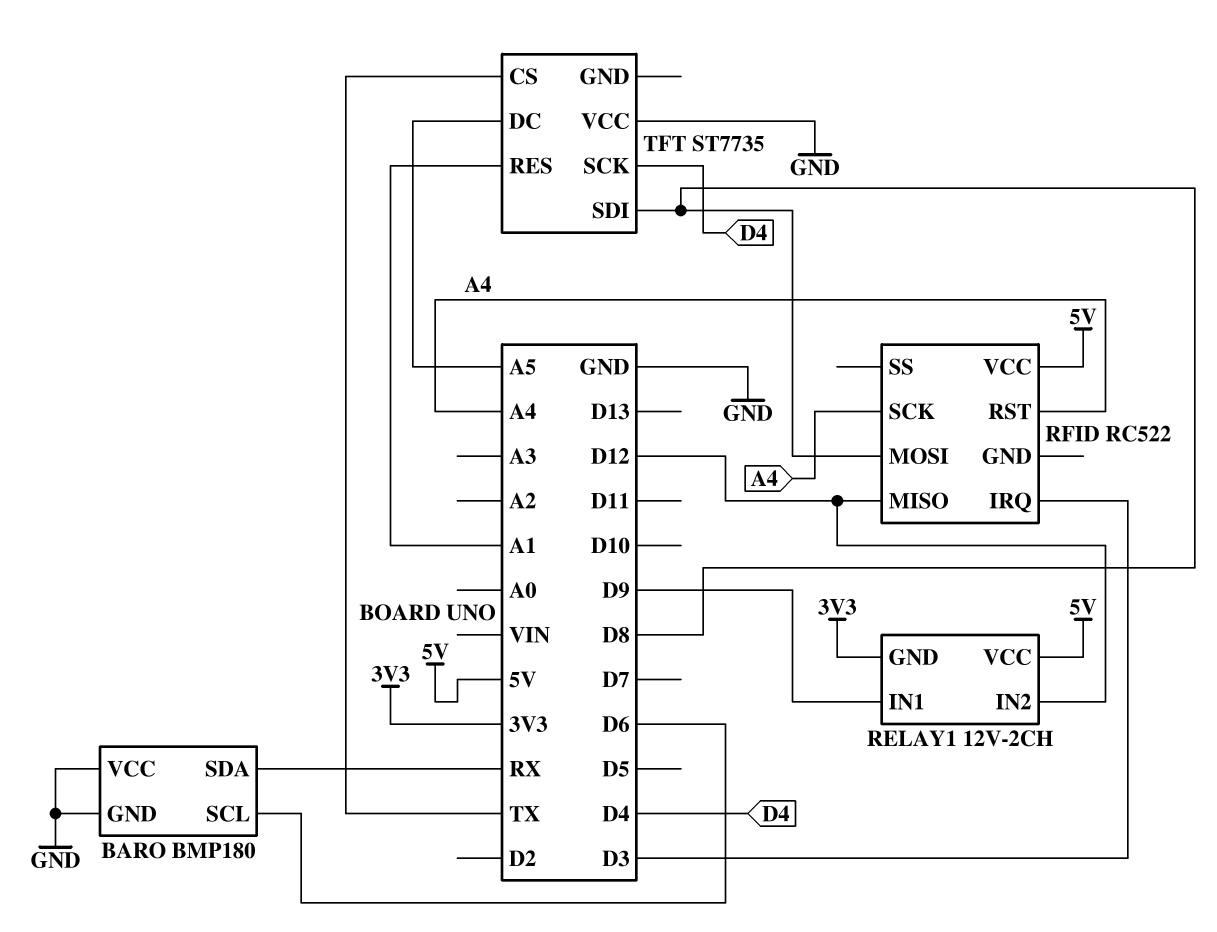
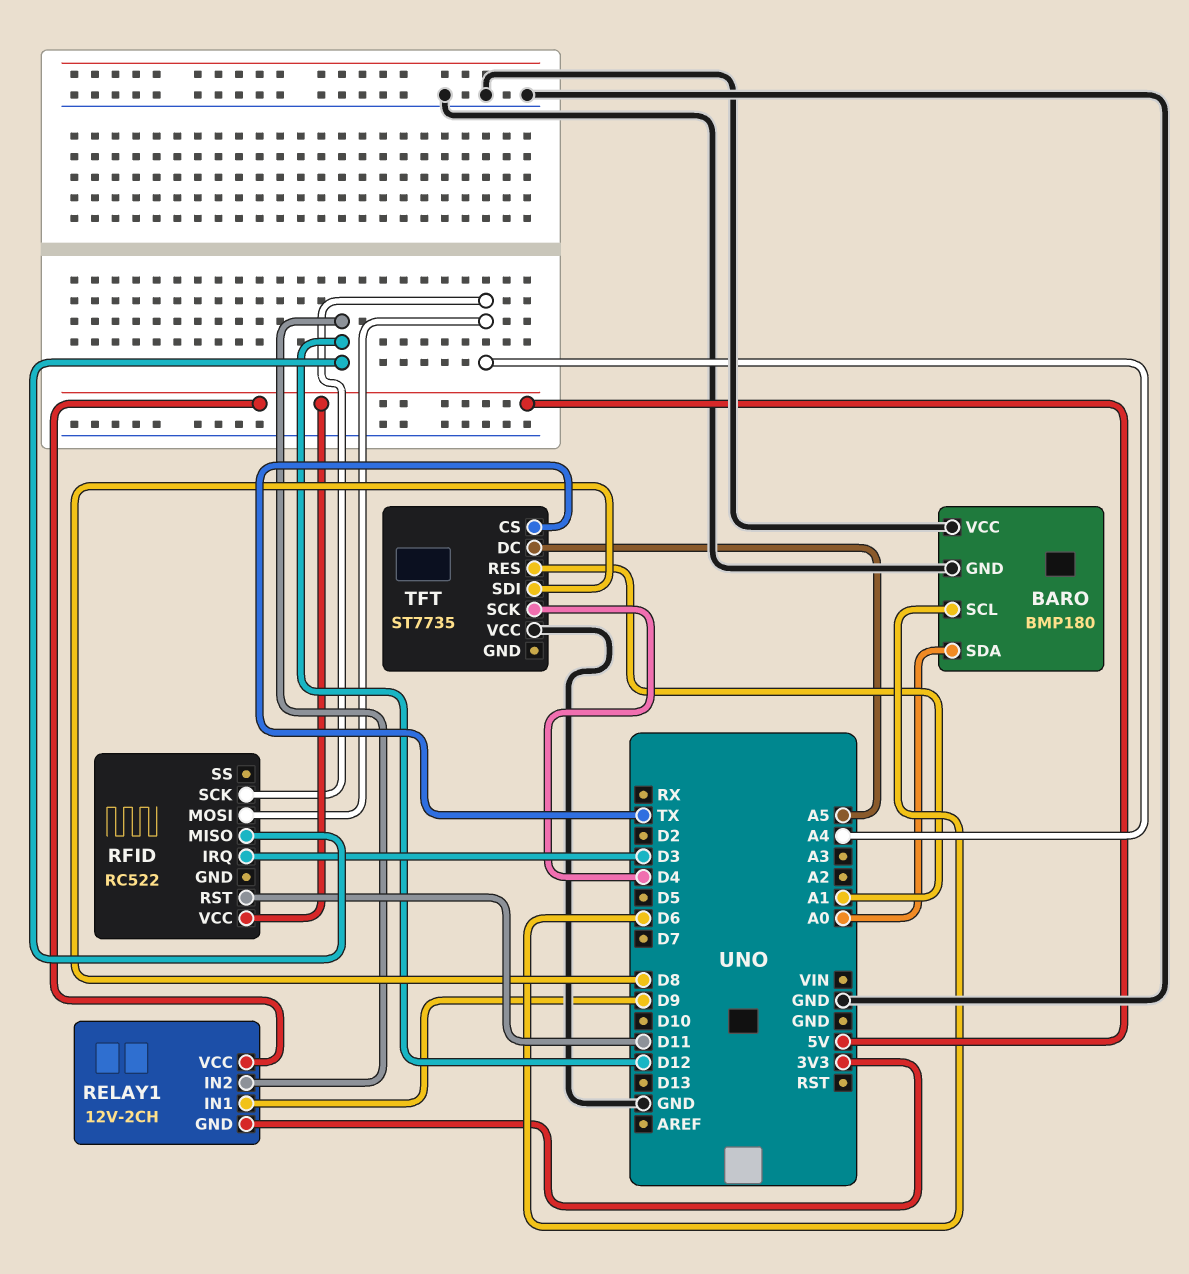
BARO pin SDA: RX -> A0
RFID pin MOSI: D8 -> A4
RFID pin RST: A4 -> D11

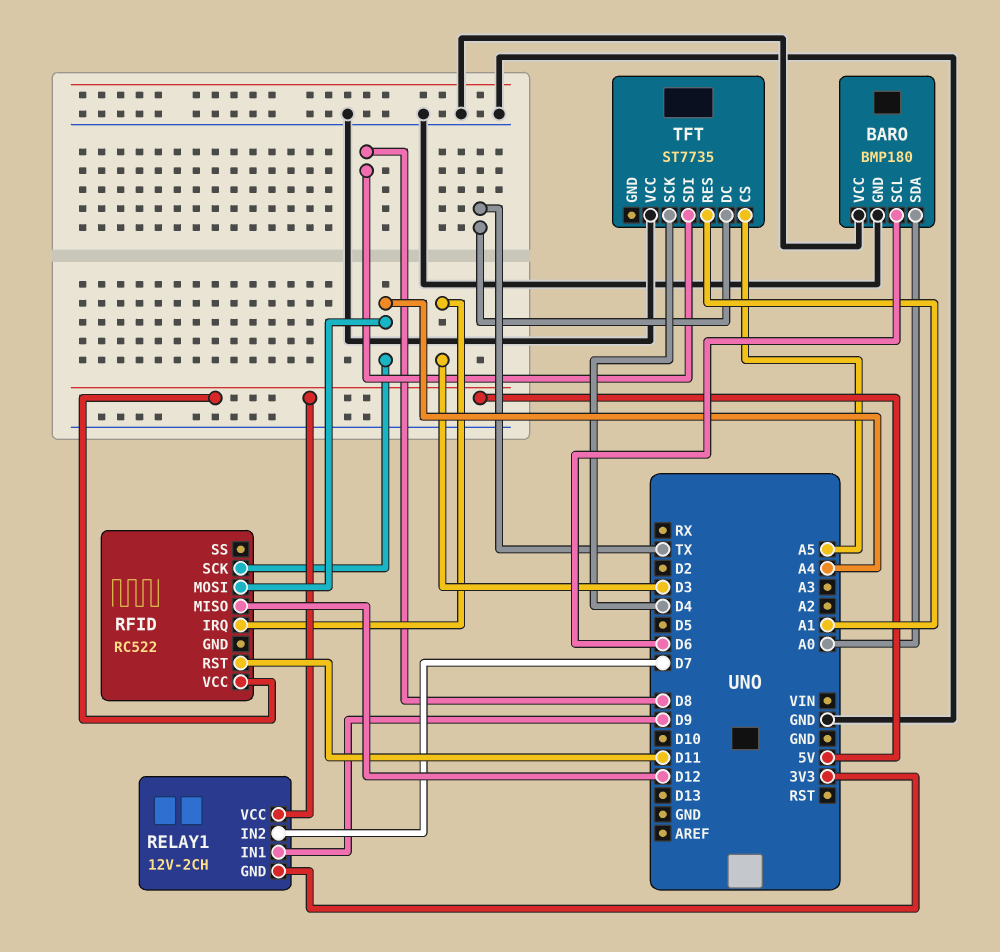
RELAY1 pin IN2: D12 -> D7
TFT pin CS: TX -> A5
TFT pin DC: A5 -> TX

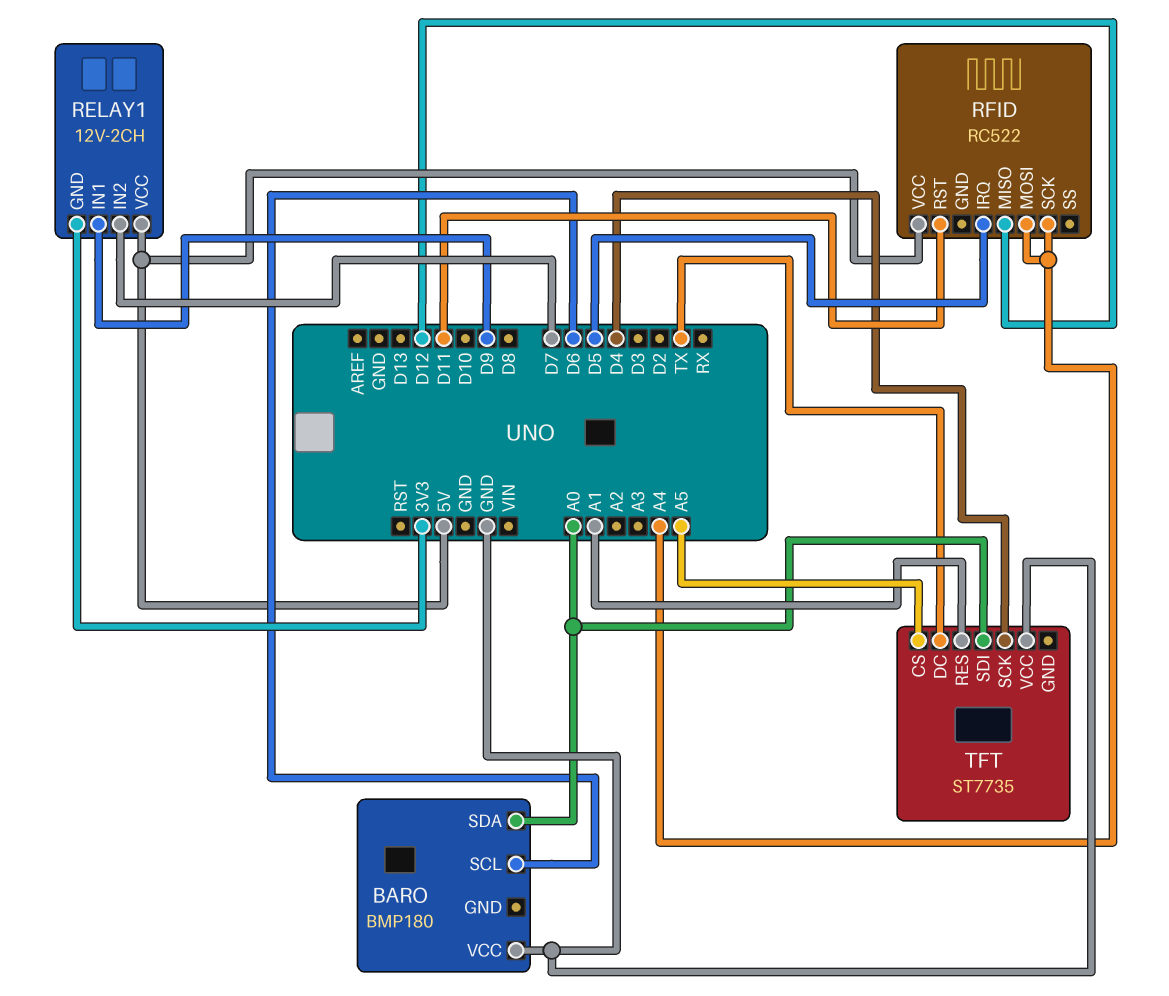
BARO pin GND: GND -> none
RFID pin IRQ: D3 -> D5
TFT pin SDI: D8 -> A0

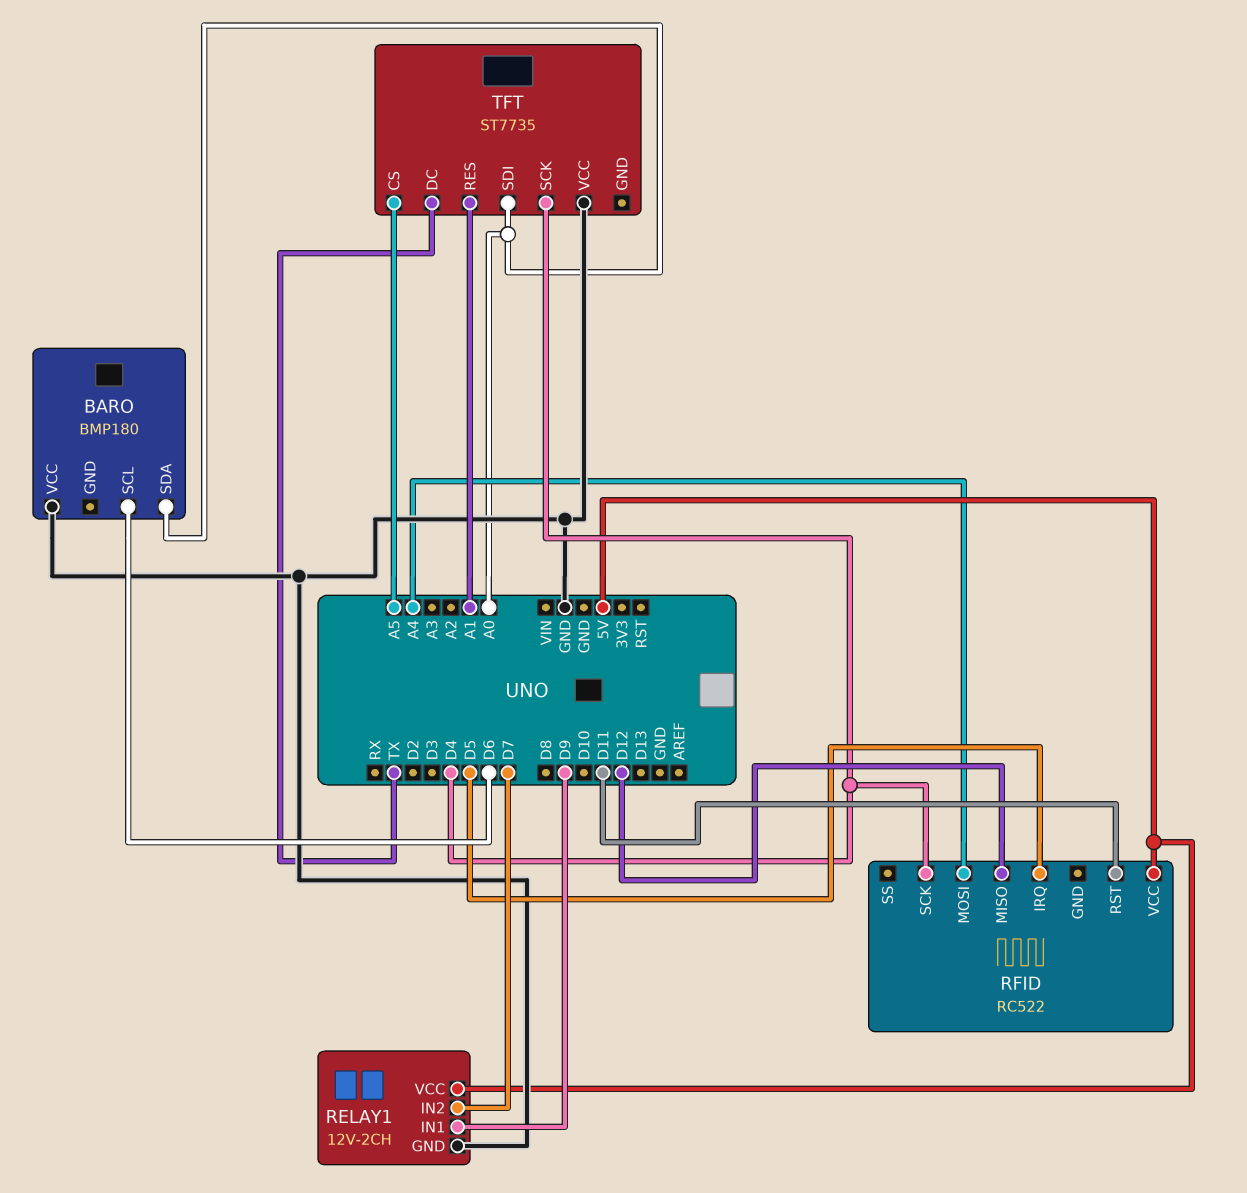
RELAY1 pin GND: 3V3 -> GND
RFID pin SCK: A4 -> D4

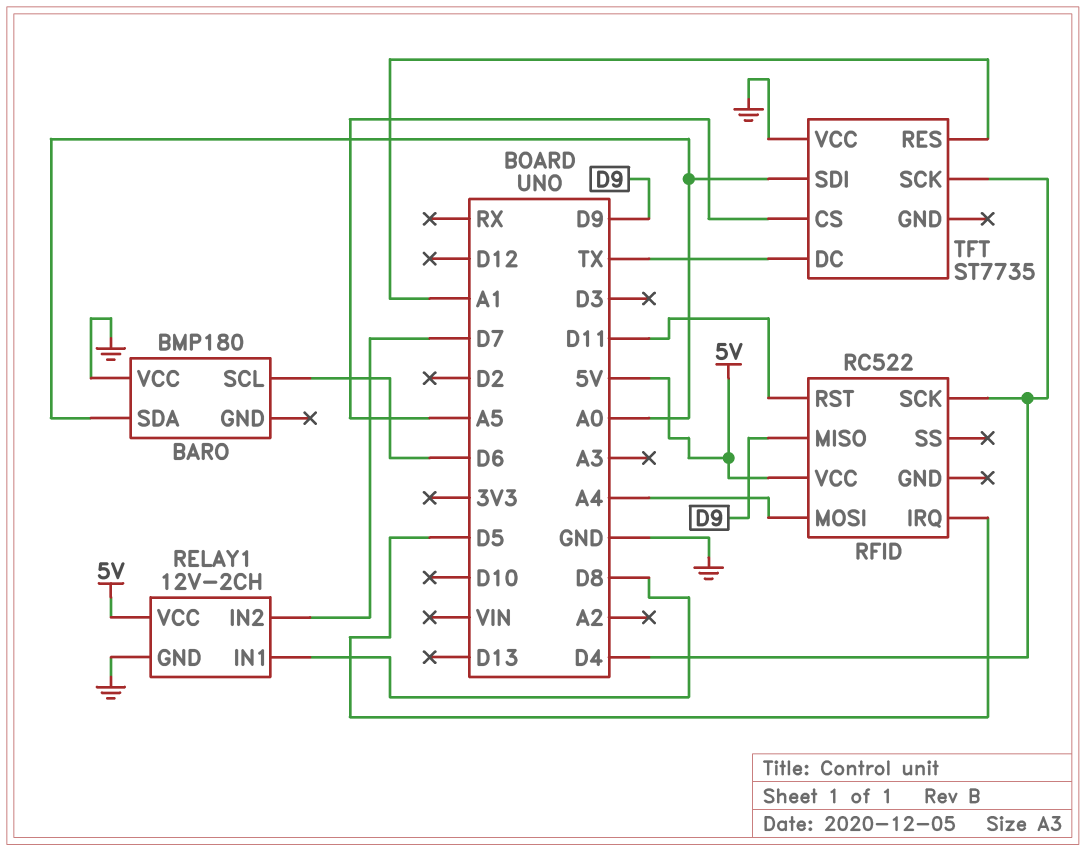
RELAY1 pin IN1: D9 -> D8
RFID pin MISO: D12 -> D9

